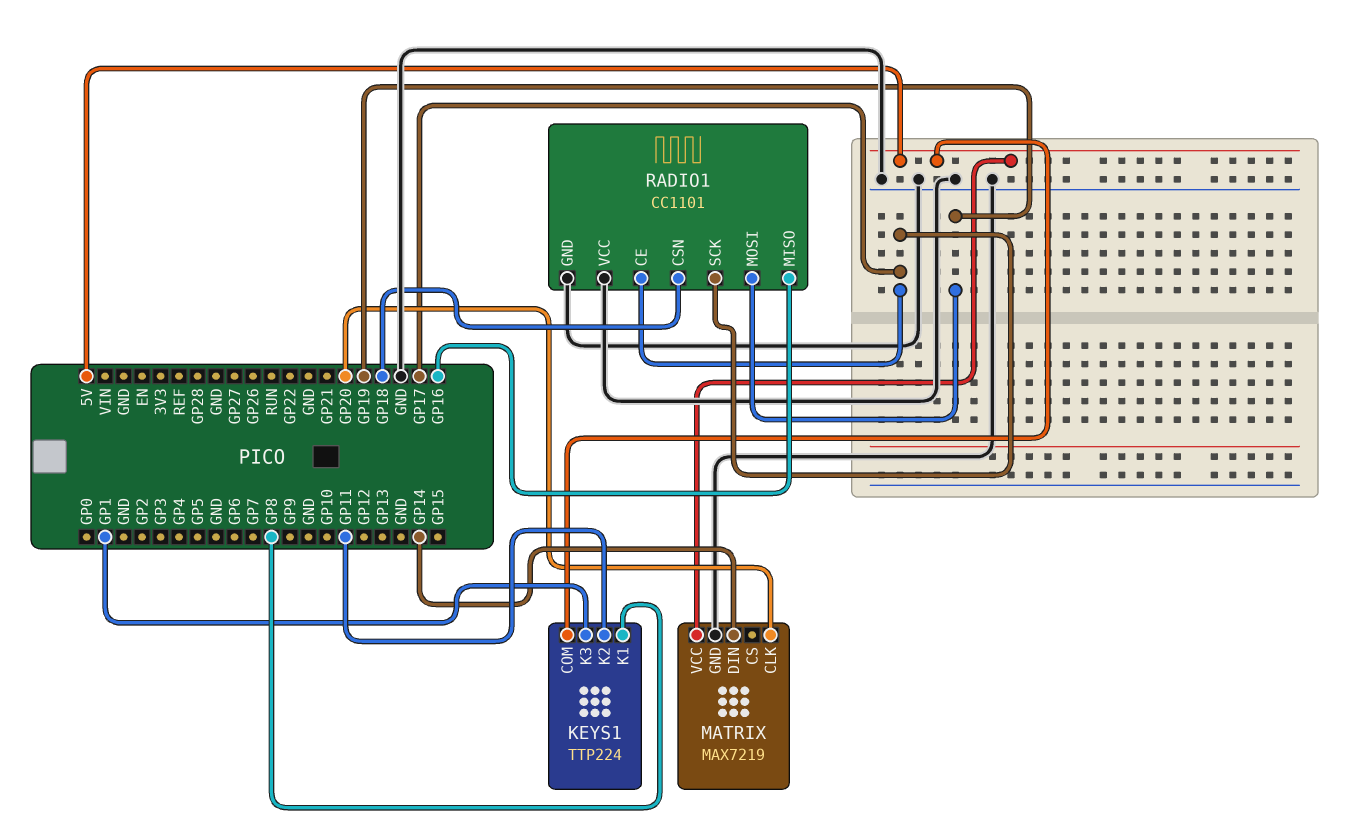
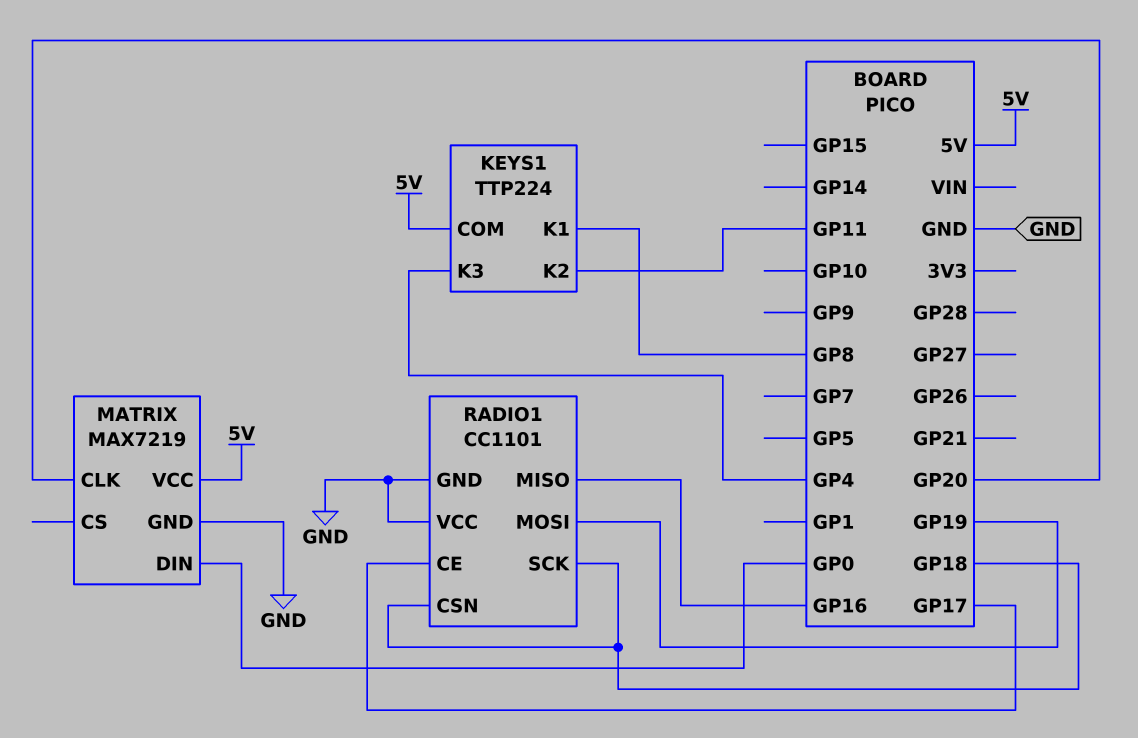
KEYS1 pin K3: GP1 -> GP4
MATRIX pin DIN: GP14 -> GP0
RADIO1 pin SCK: GP17 -> GP18

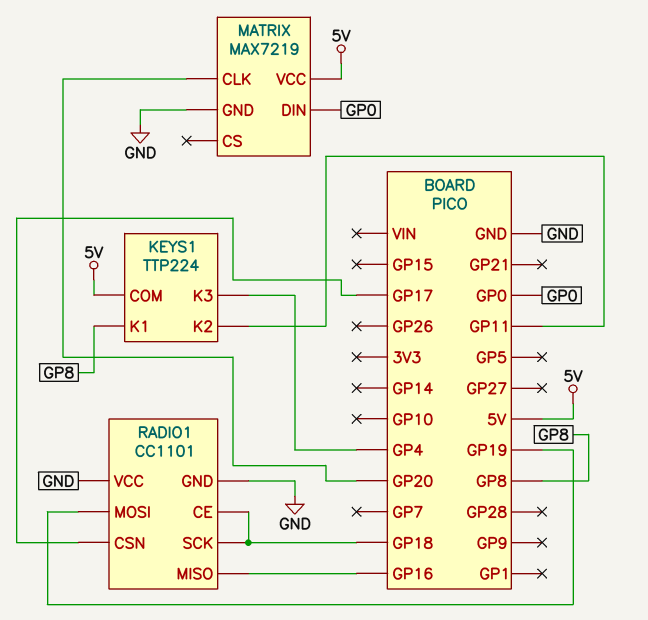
RADIO1 pin CE: GP17 -> GP18
RADIO1 pin CSN: GP18 -> GP17

